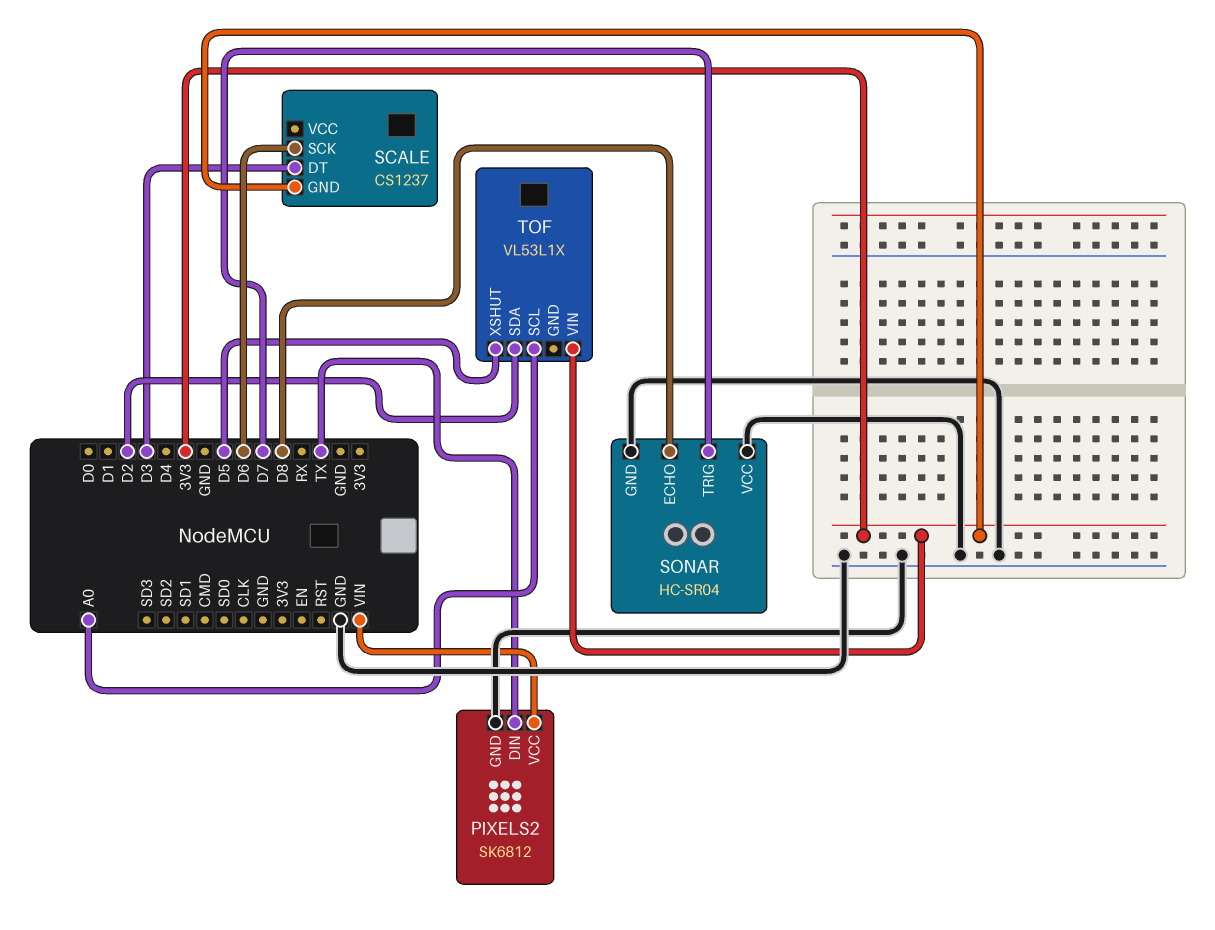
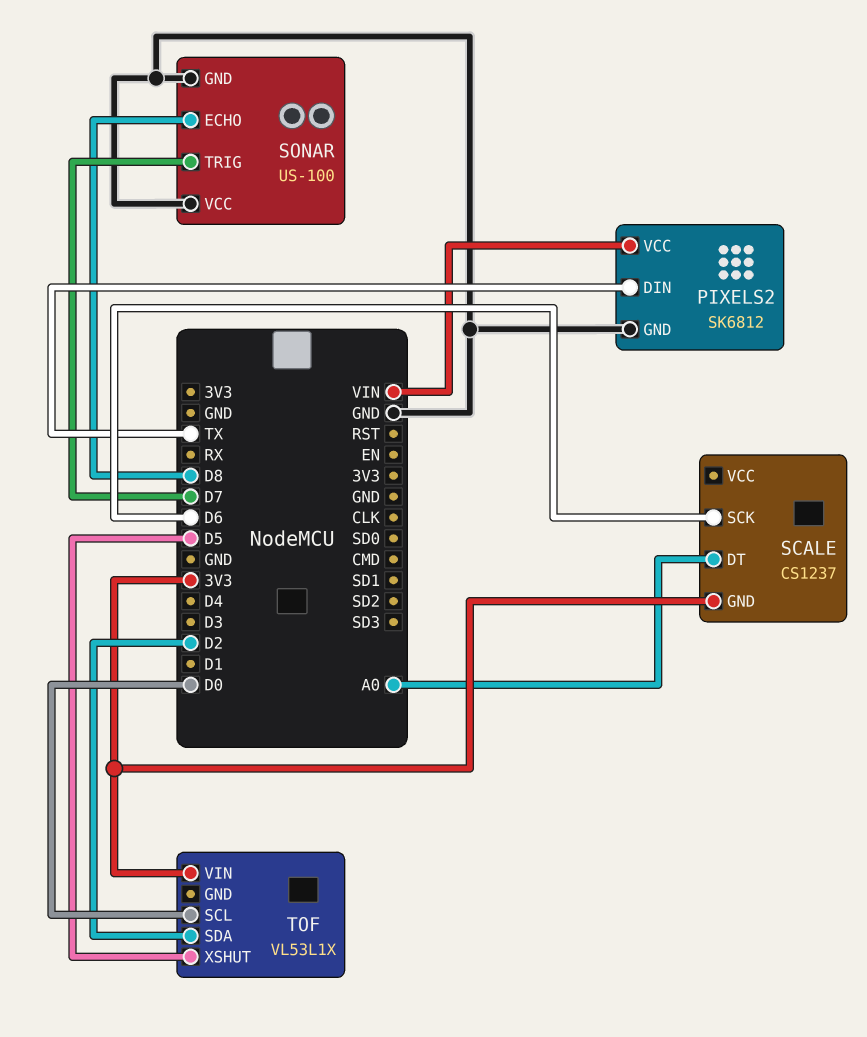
SCALE pin DT: D3 -> A0
SONAR: HC-SR04 -> US-100
TOF pin SCL: A0 -> D0

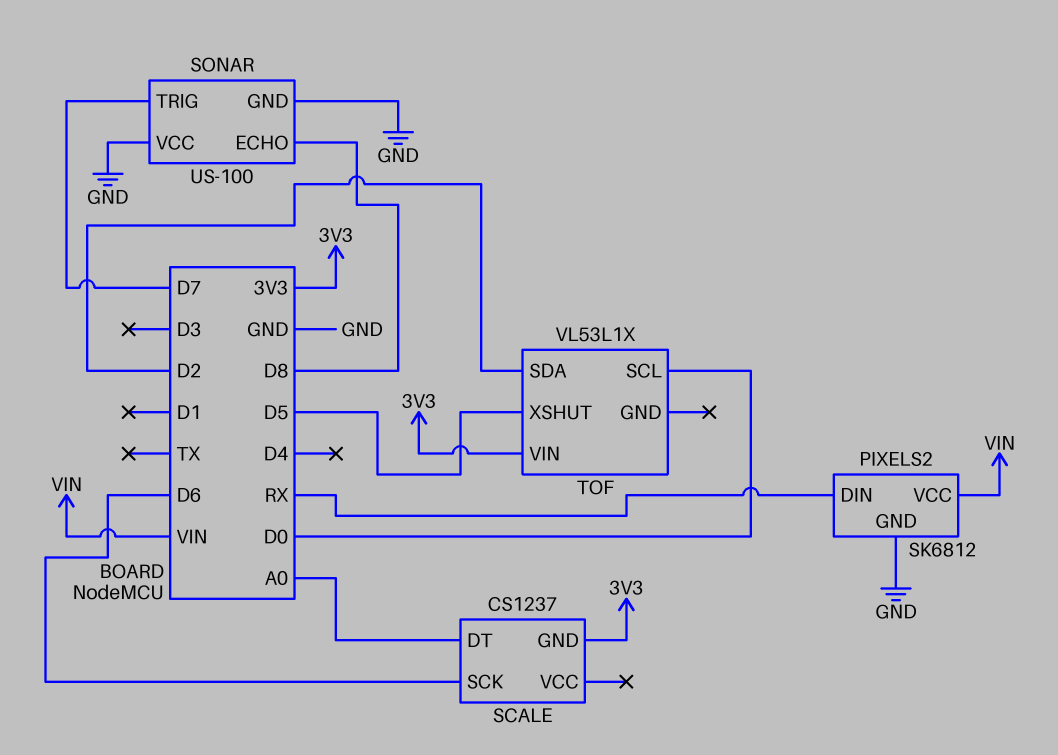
PIXELS2 pin DIN: TX -> RX

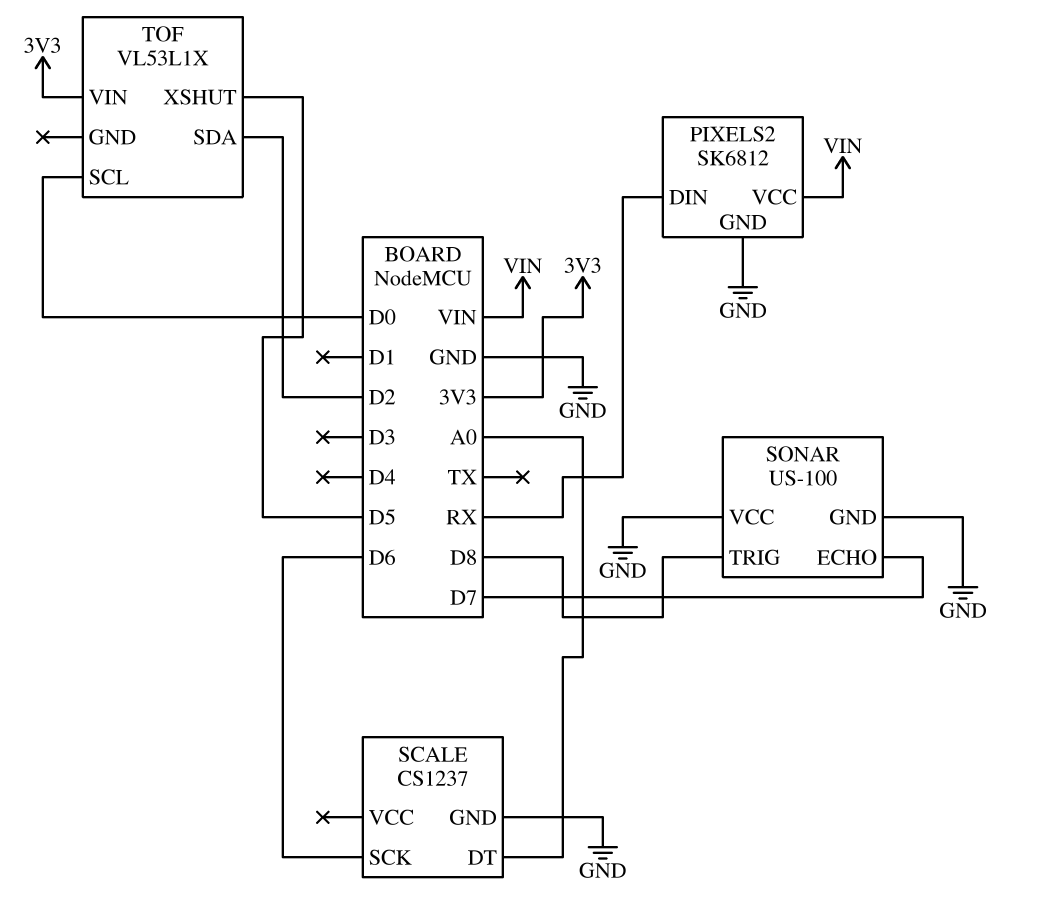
SCALE pin GND: 3V3 -> GND
SONAR pin ECHO: D8 -> D7
SONAR pin TRIG: D7 -> D8

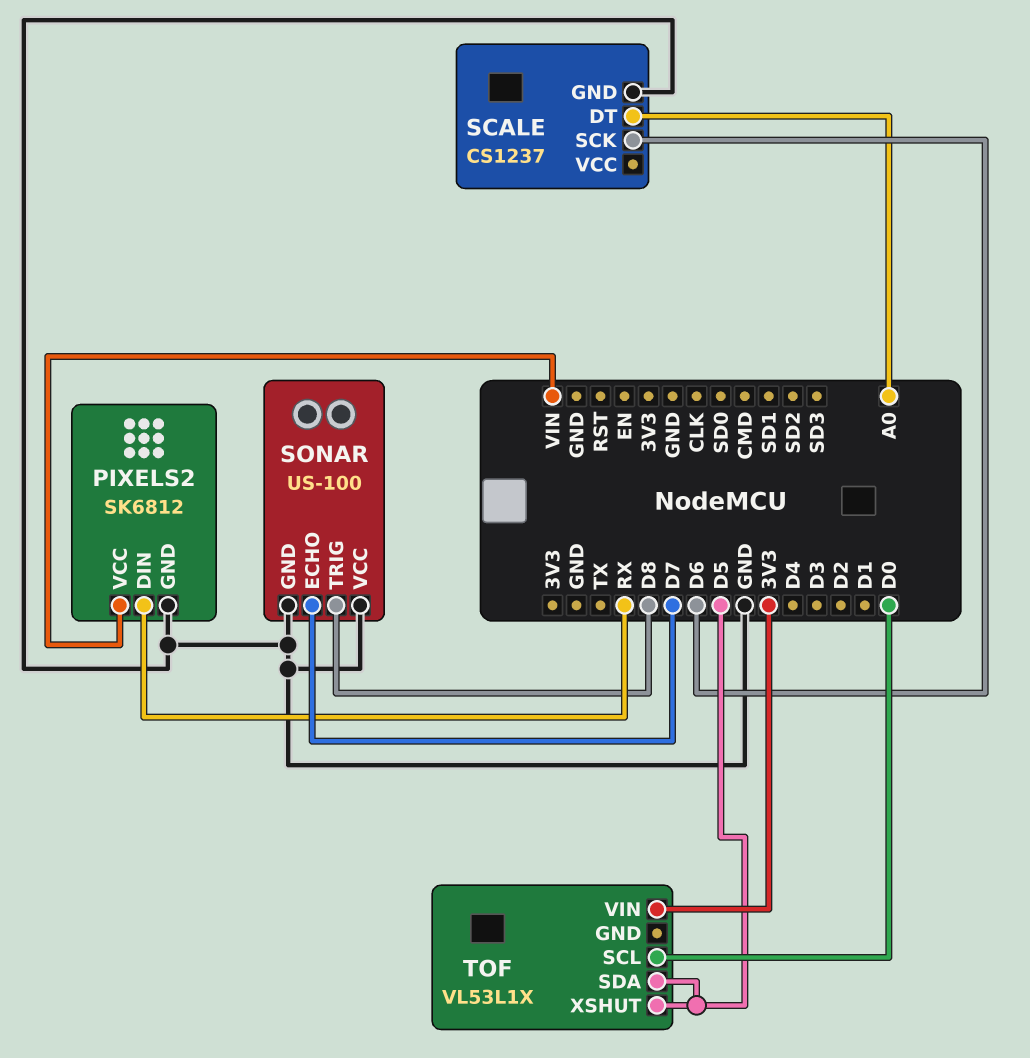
TOF pin SDA: D2 -> D5

